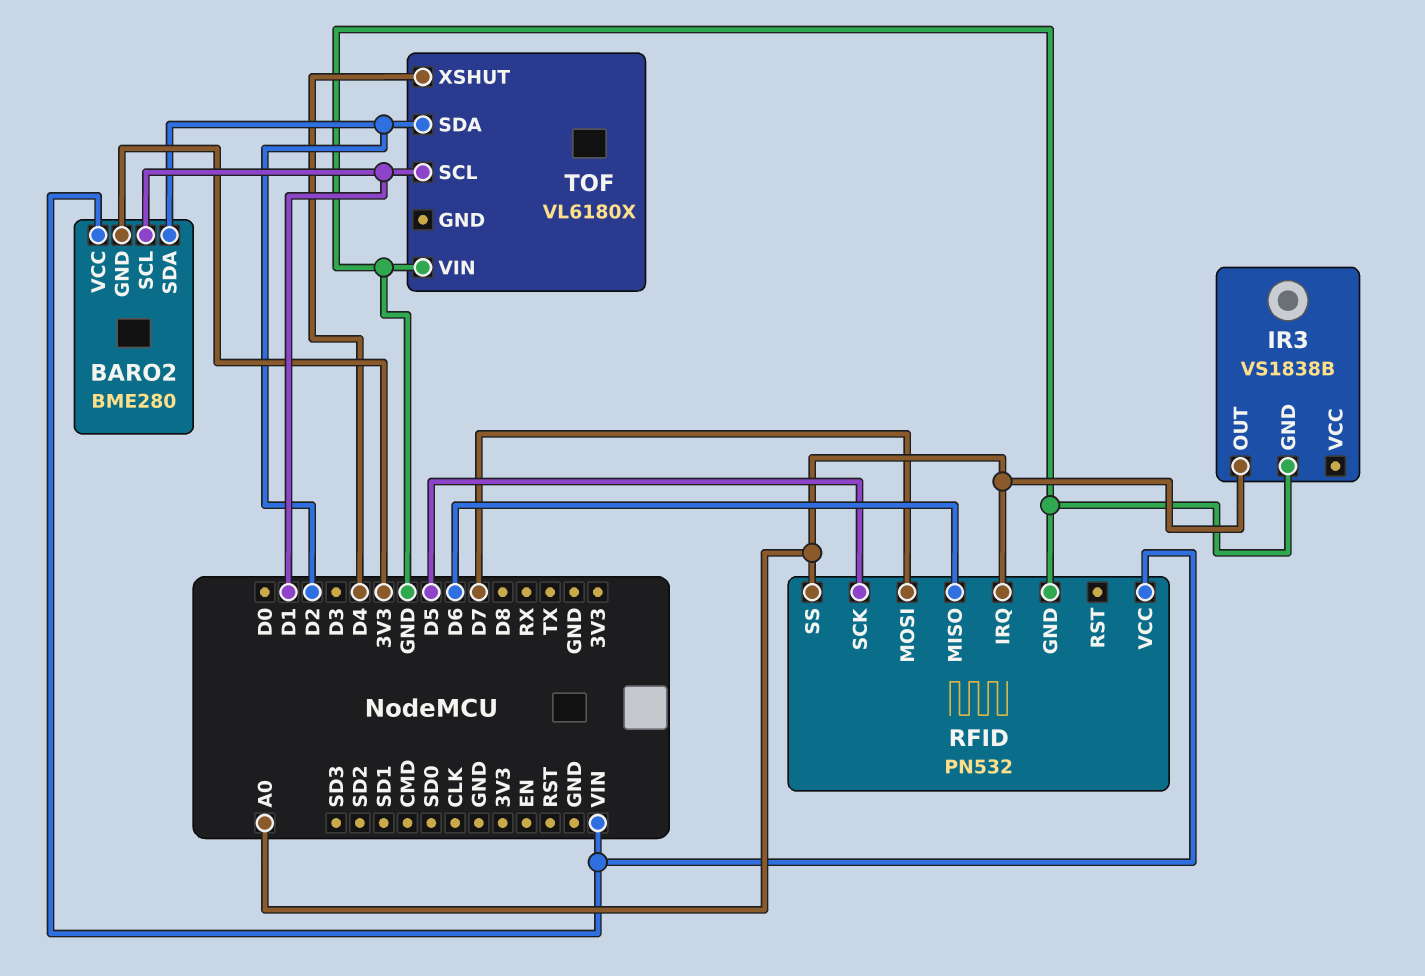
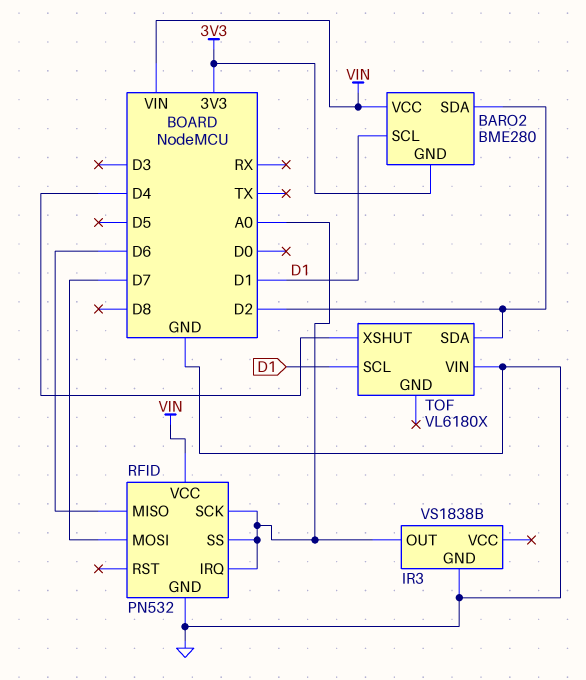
RFID pin SCK: D5 -> A0

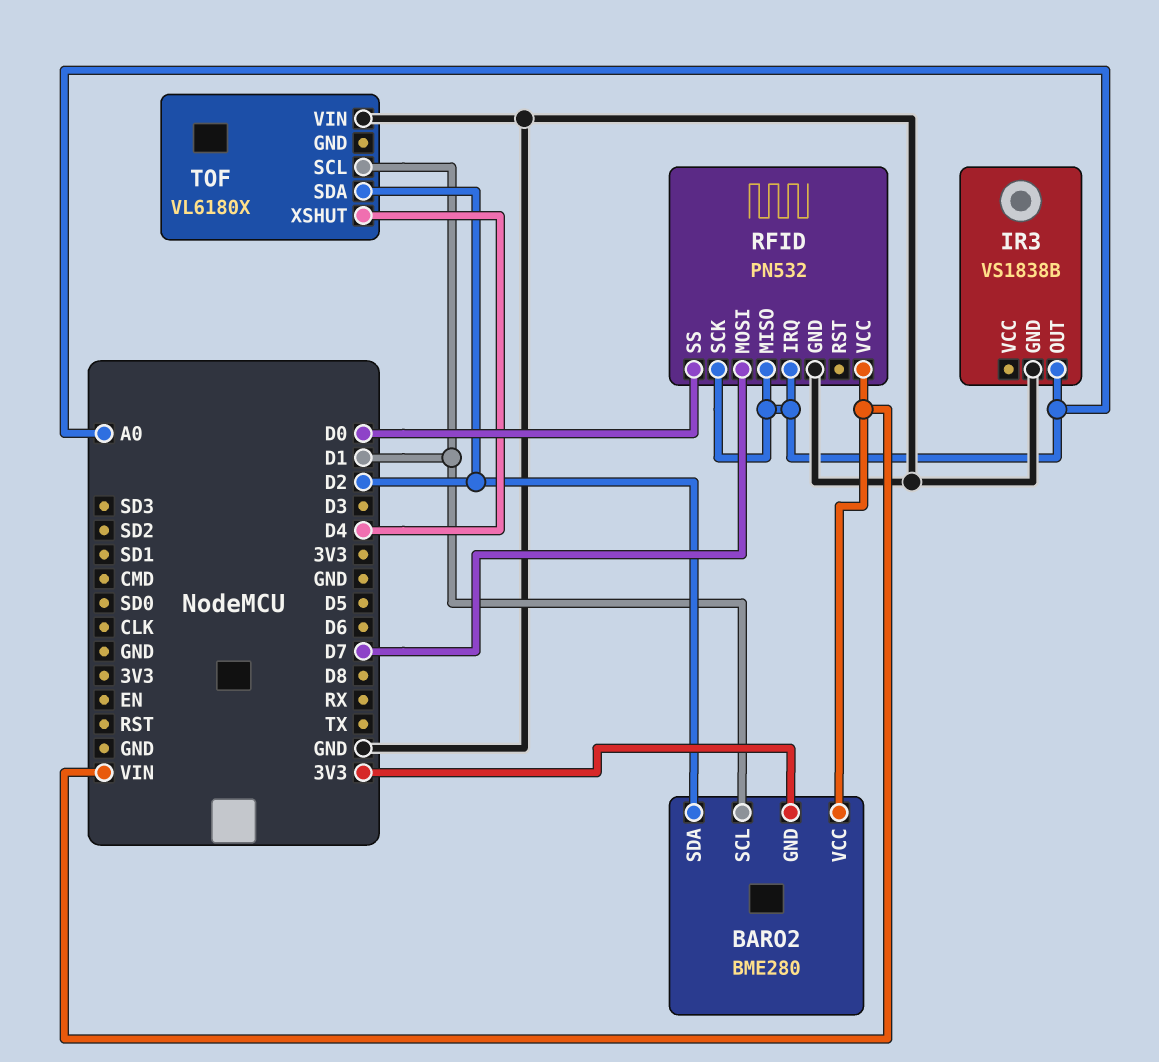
RFID pin MISO: D6 -> A0
RFID pin SS: A0 -> D0

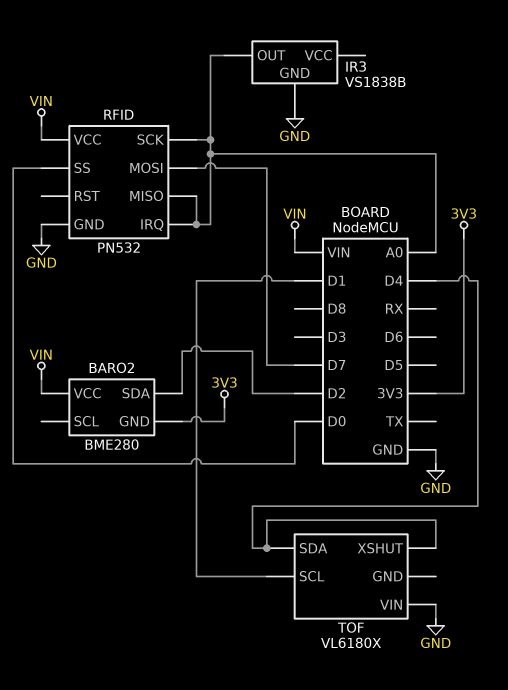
BARO2 pin SCL: D1 -> none
TOF pin SDA: D2 -> D4

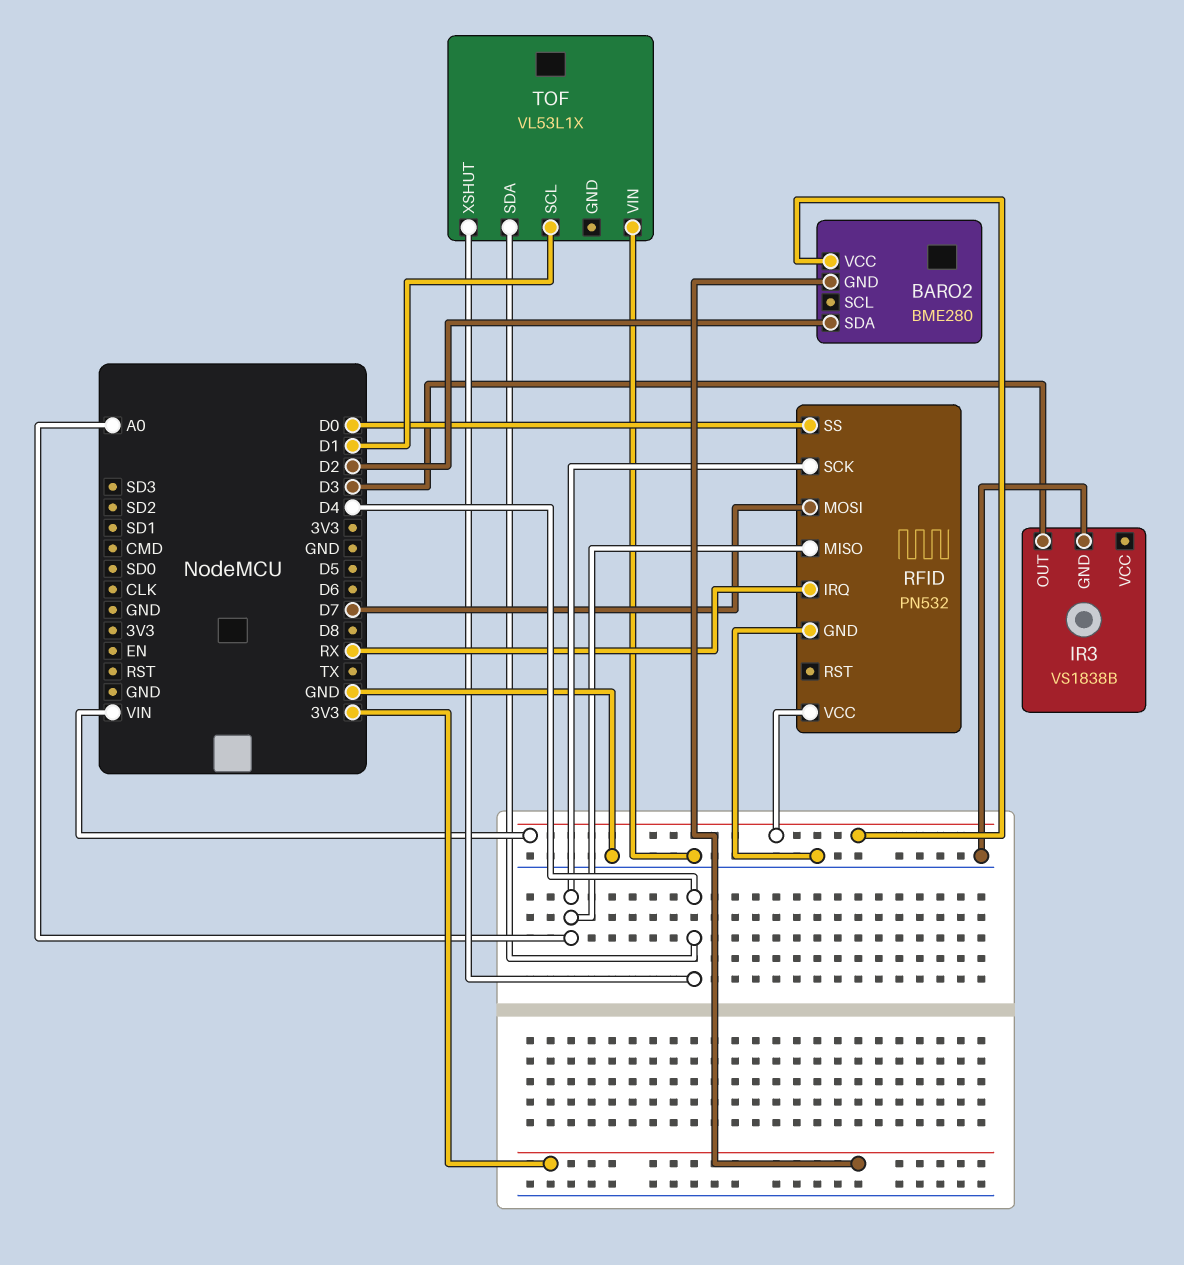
IR3 pin OUT: A0 -> D3
RFID pin IRQ: A0 -> RX
TOF: VL6180X -> VL53L1X

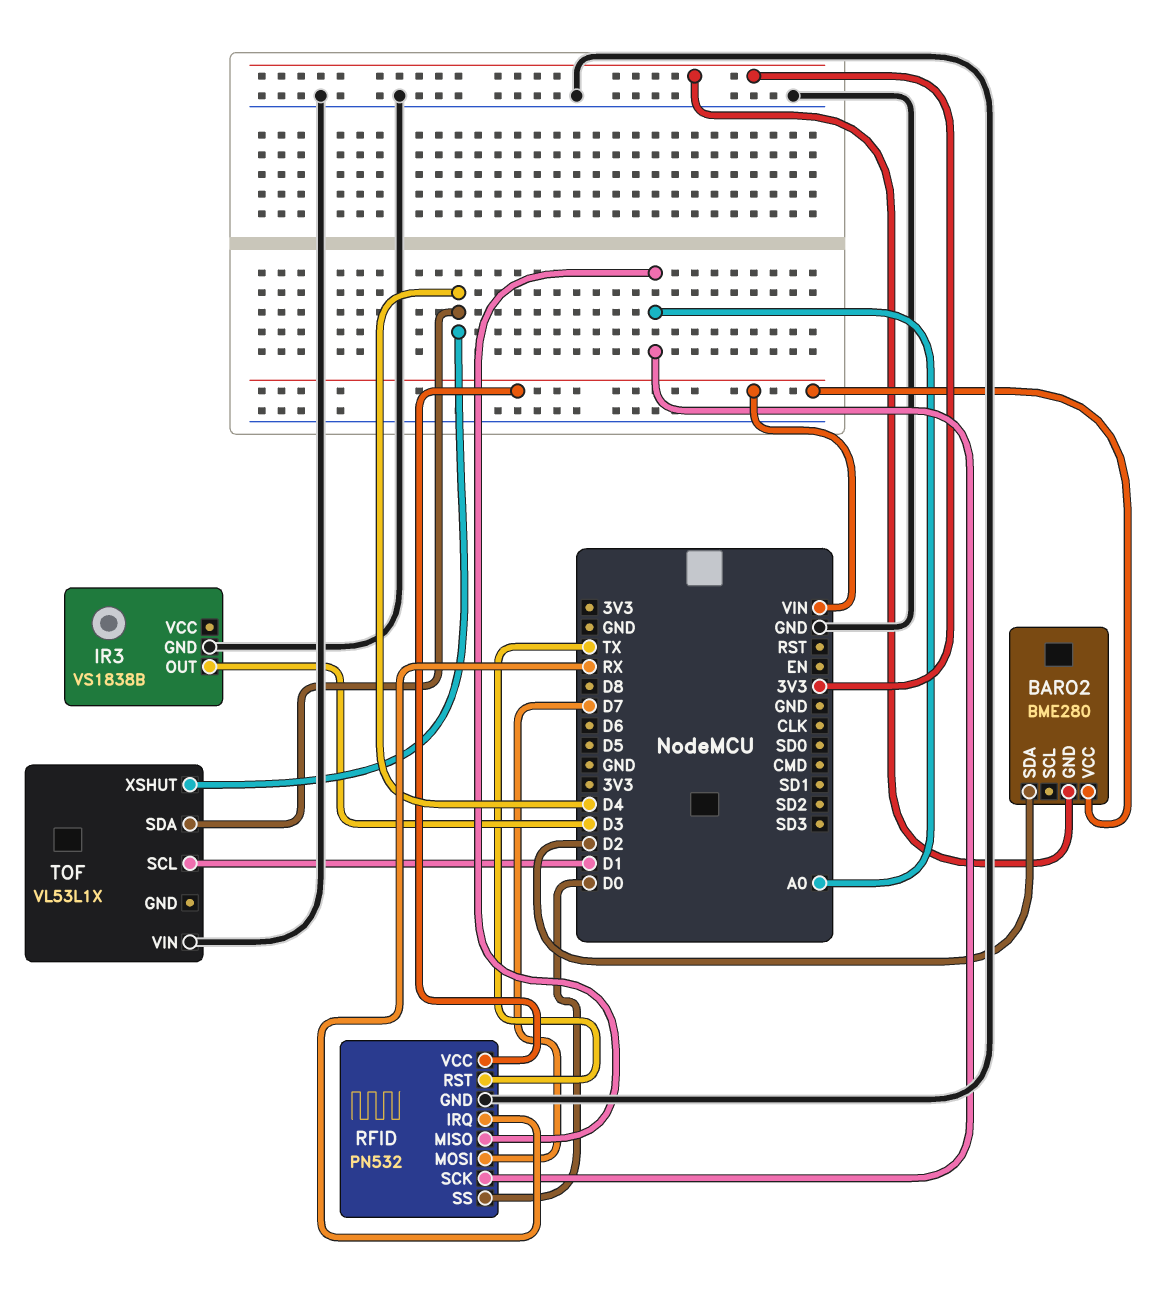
RFID pin RST: none -> TX

